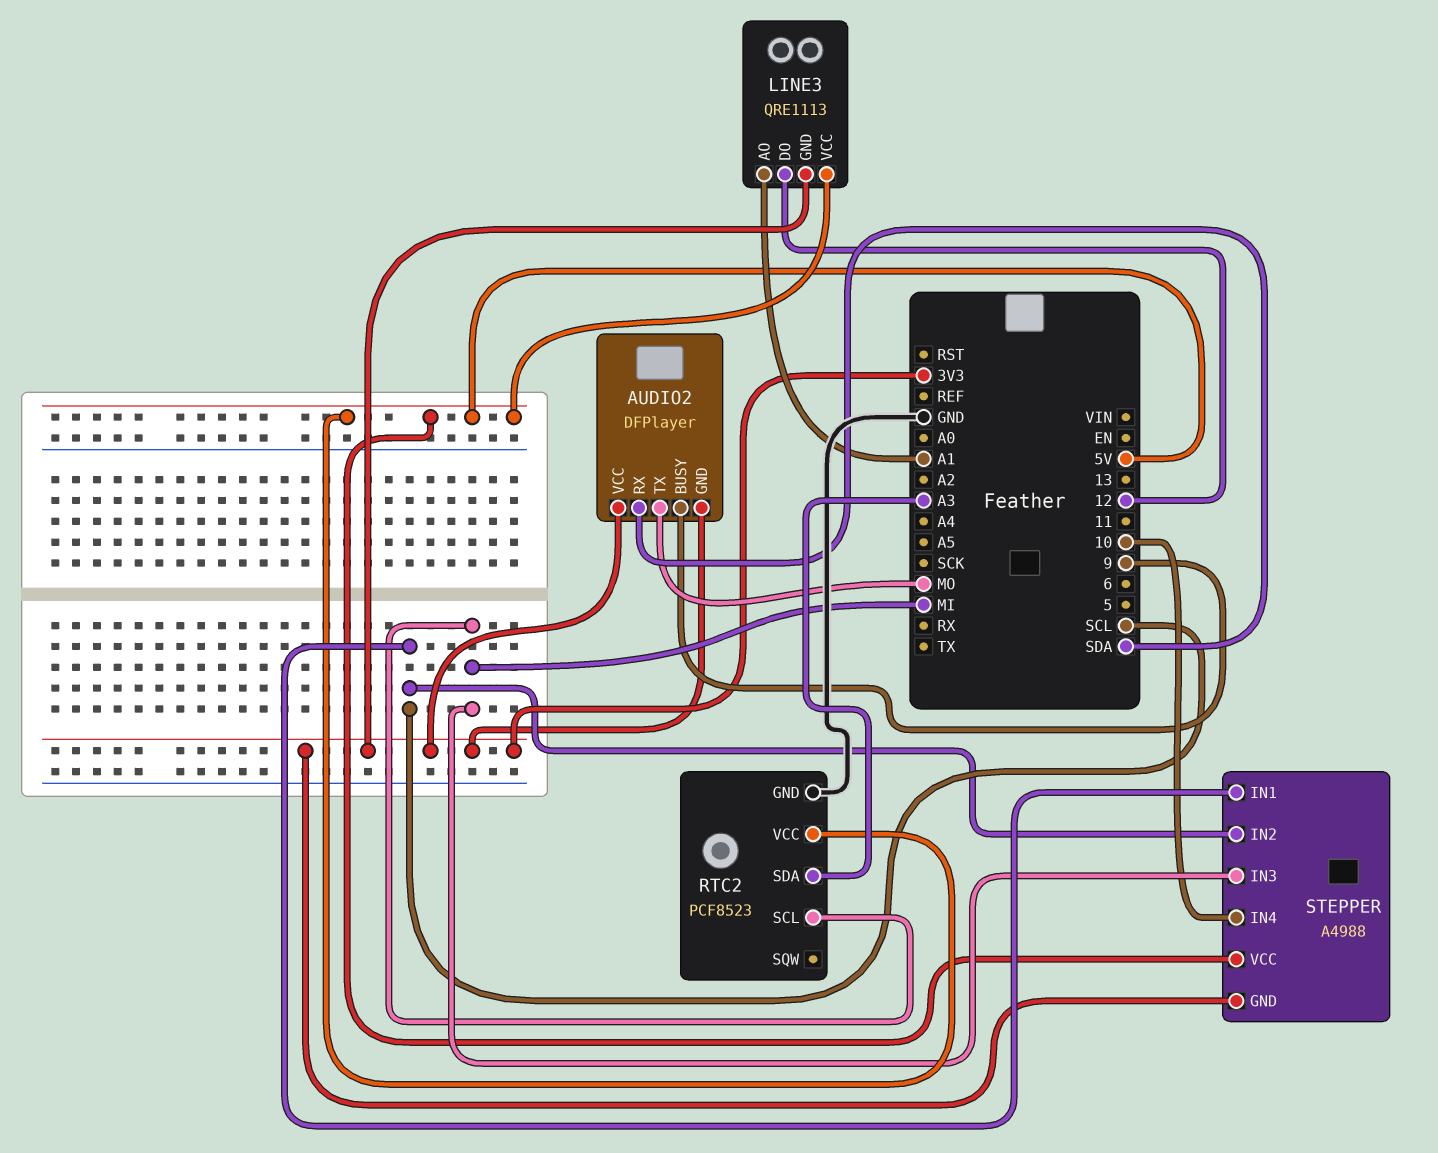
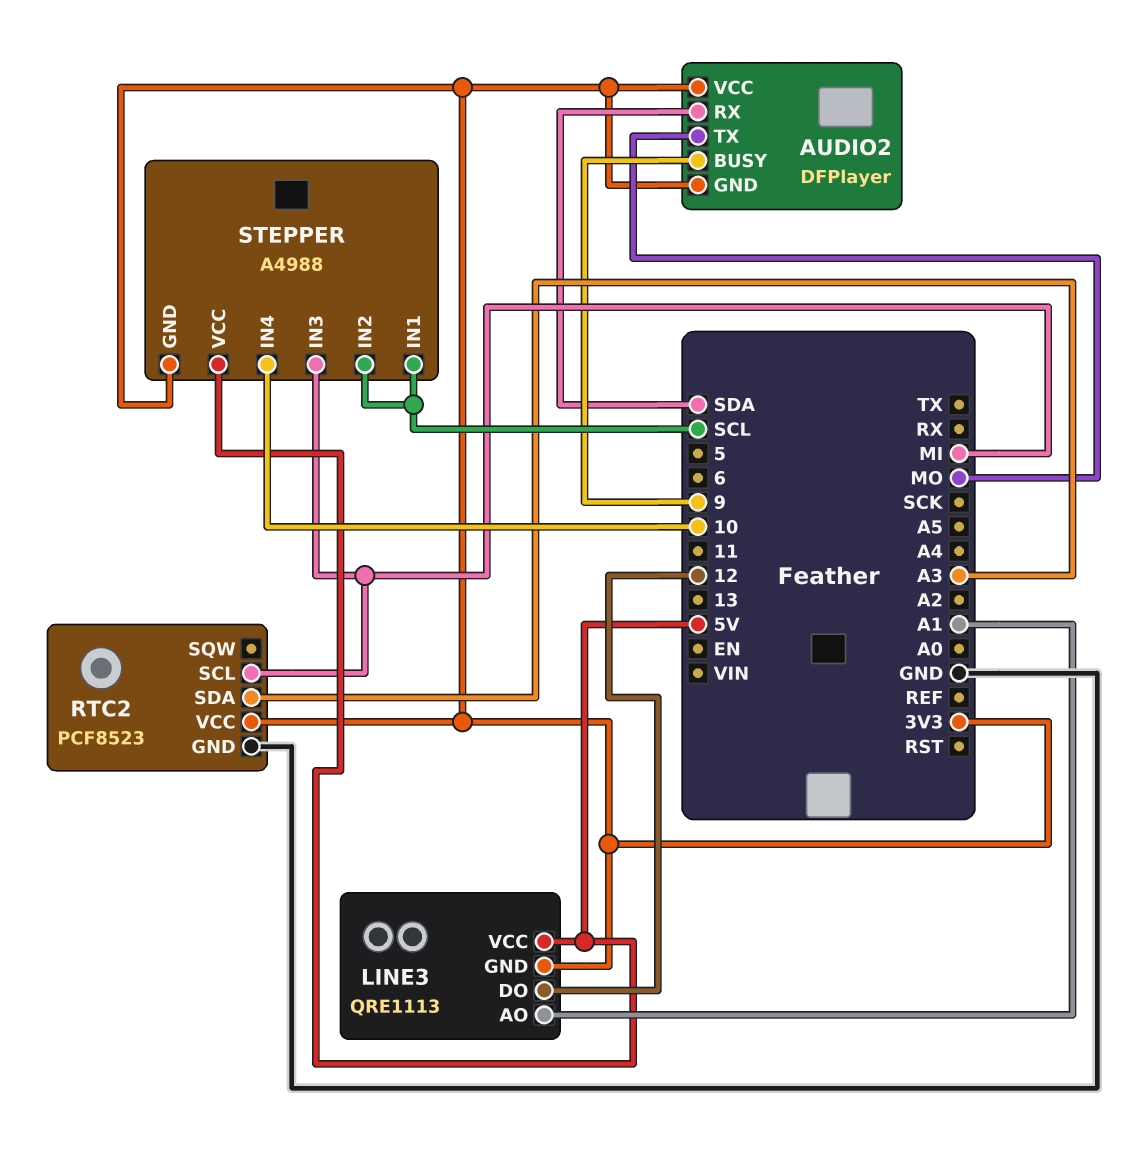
RTC2 pin VCC: 5V -> 3V3

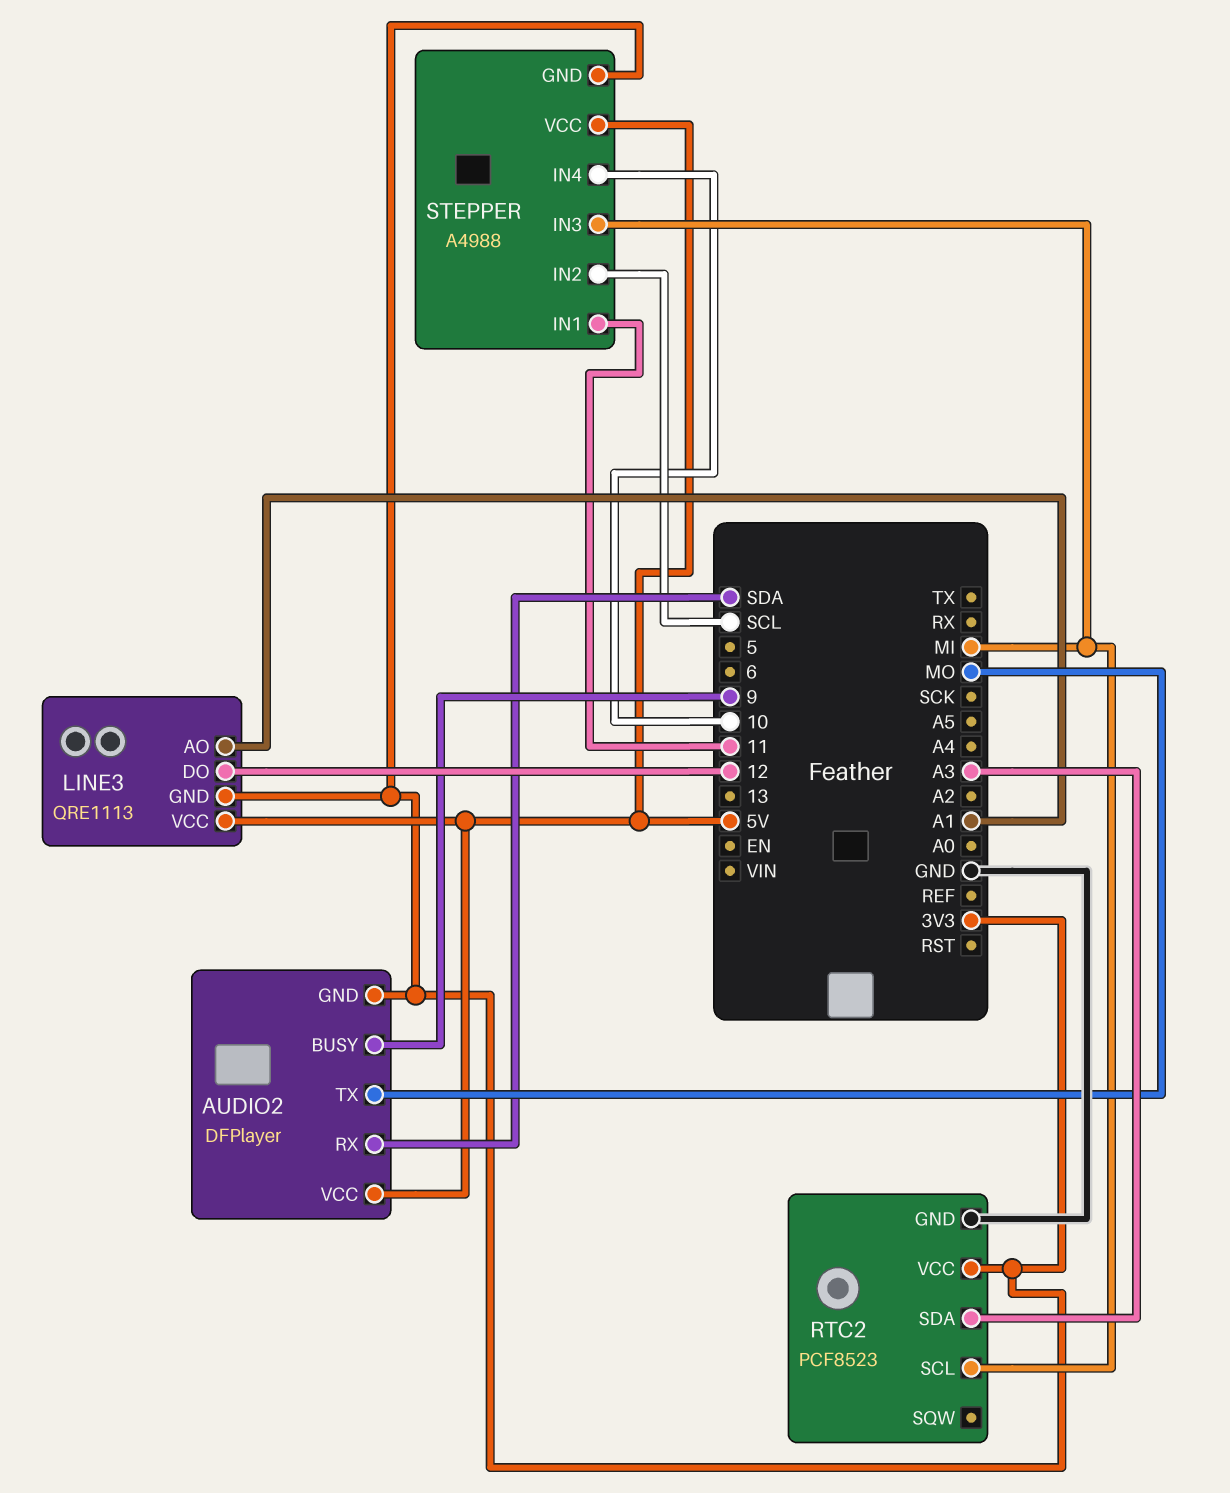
AUDIO2 pin VCC: 3V3 -> 5V
STEPPER pin IN1: SCL -> 11

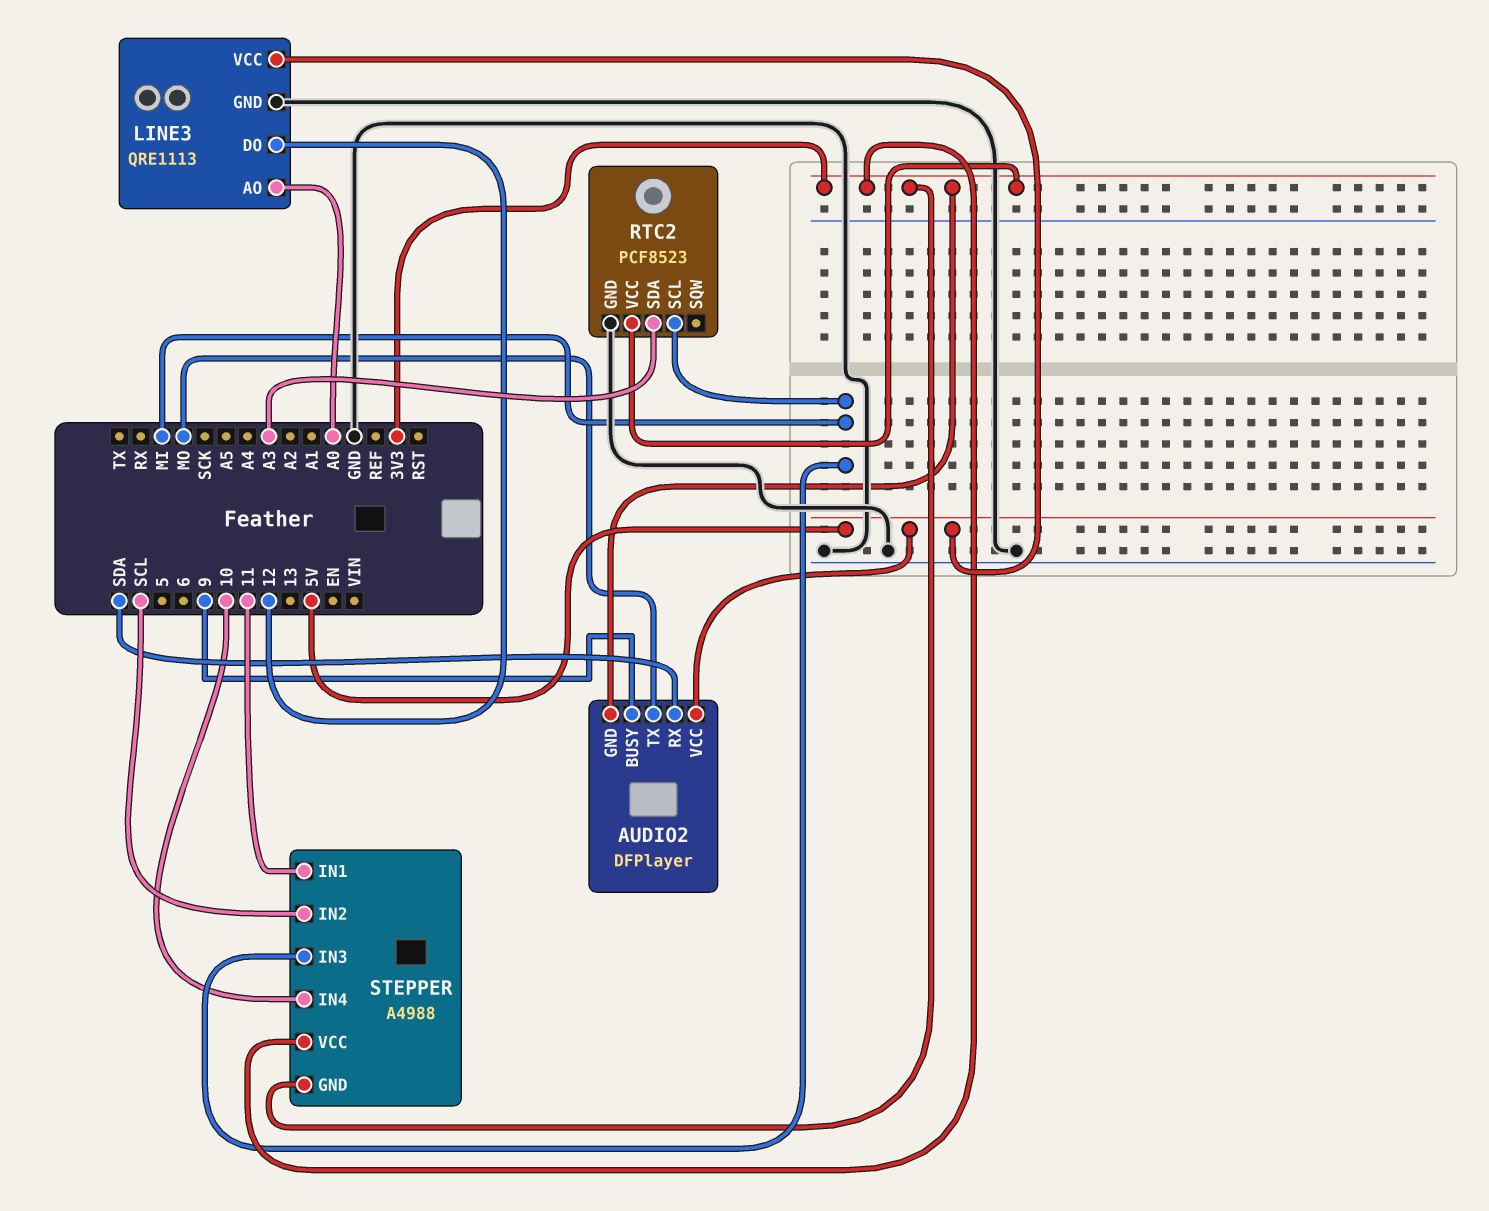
LINE3 pin AO: A1 -> A0
LINE3 pin GND: 3V3 -> GND
STEPPER pin VCC: 5V -> 3V3

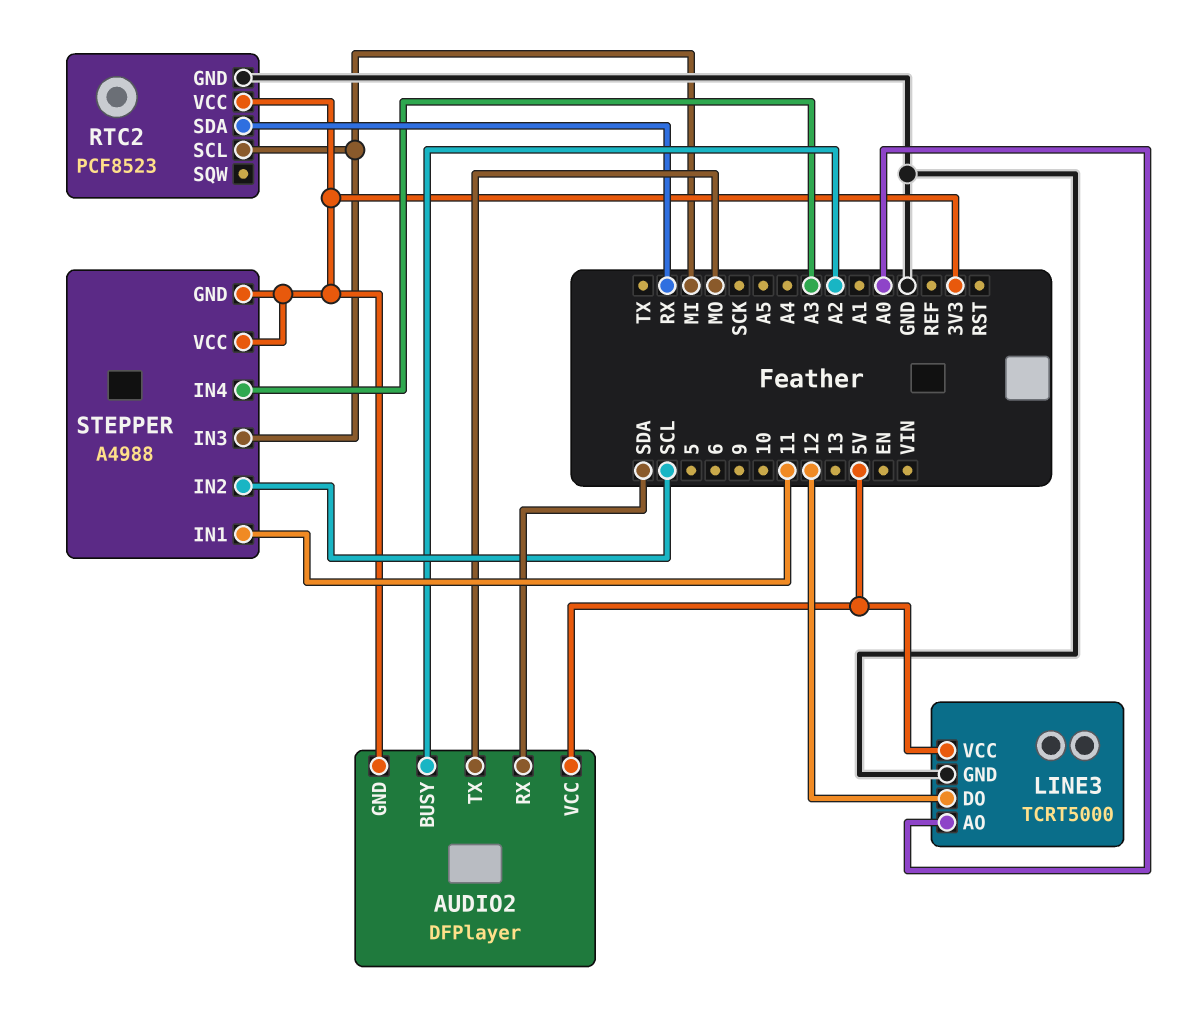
AUDIO2 pin BUSY: 9 -> A2
LINE3: QRE1113 -> TCRT5000
RTC2 pin SDA: A3 -> RX
STEPPER pin IN4: 10 -> A3

